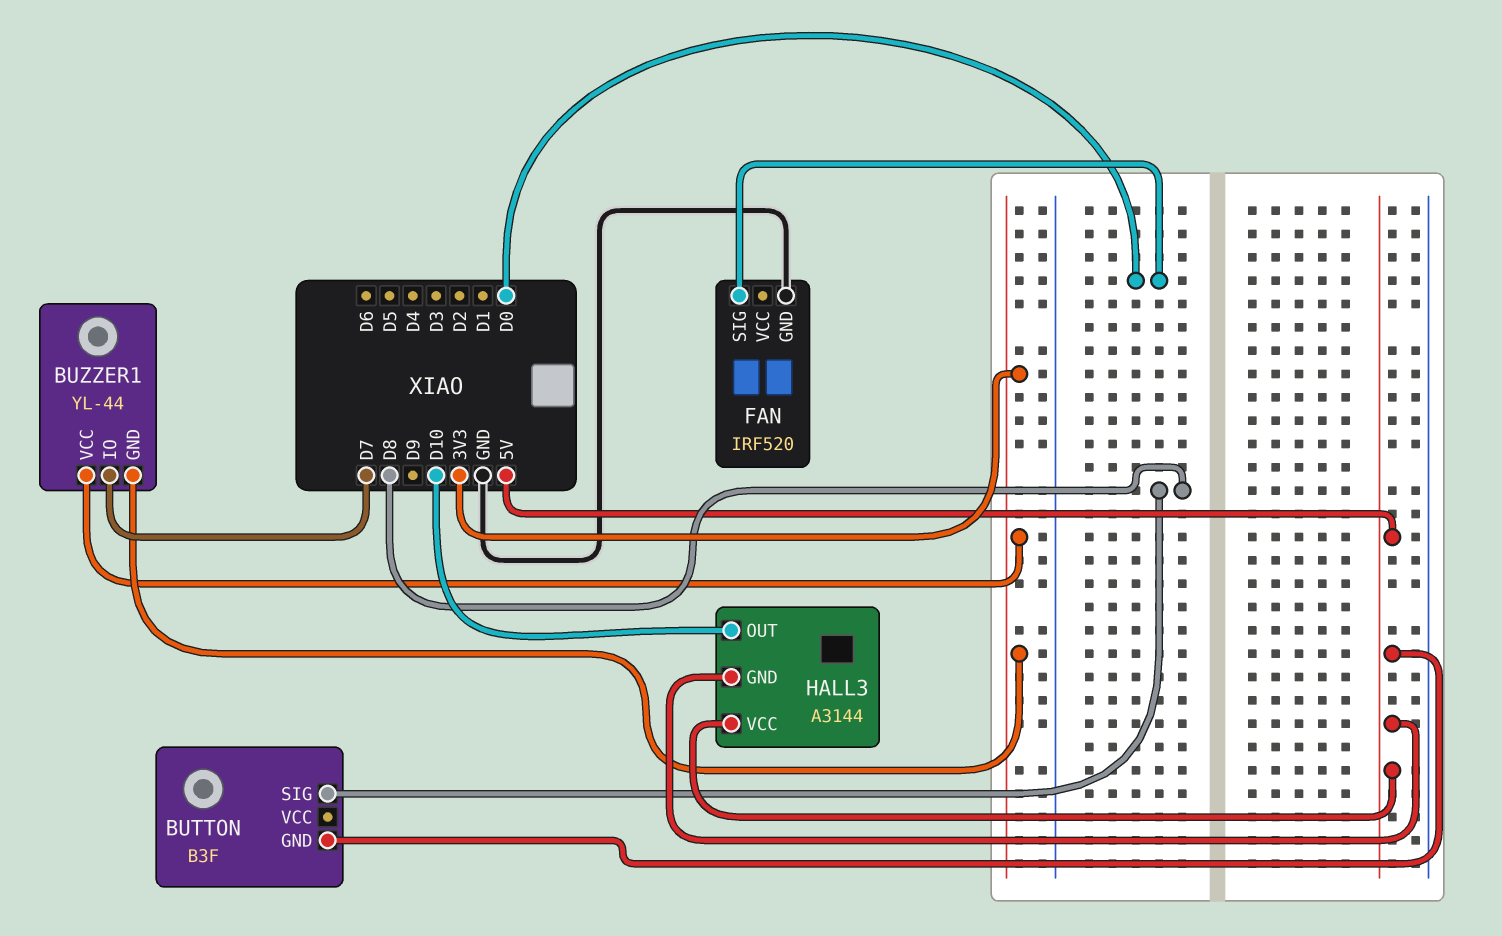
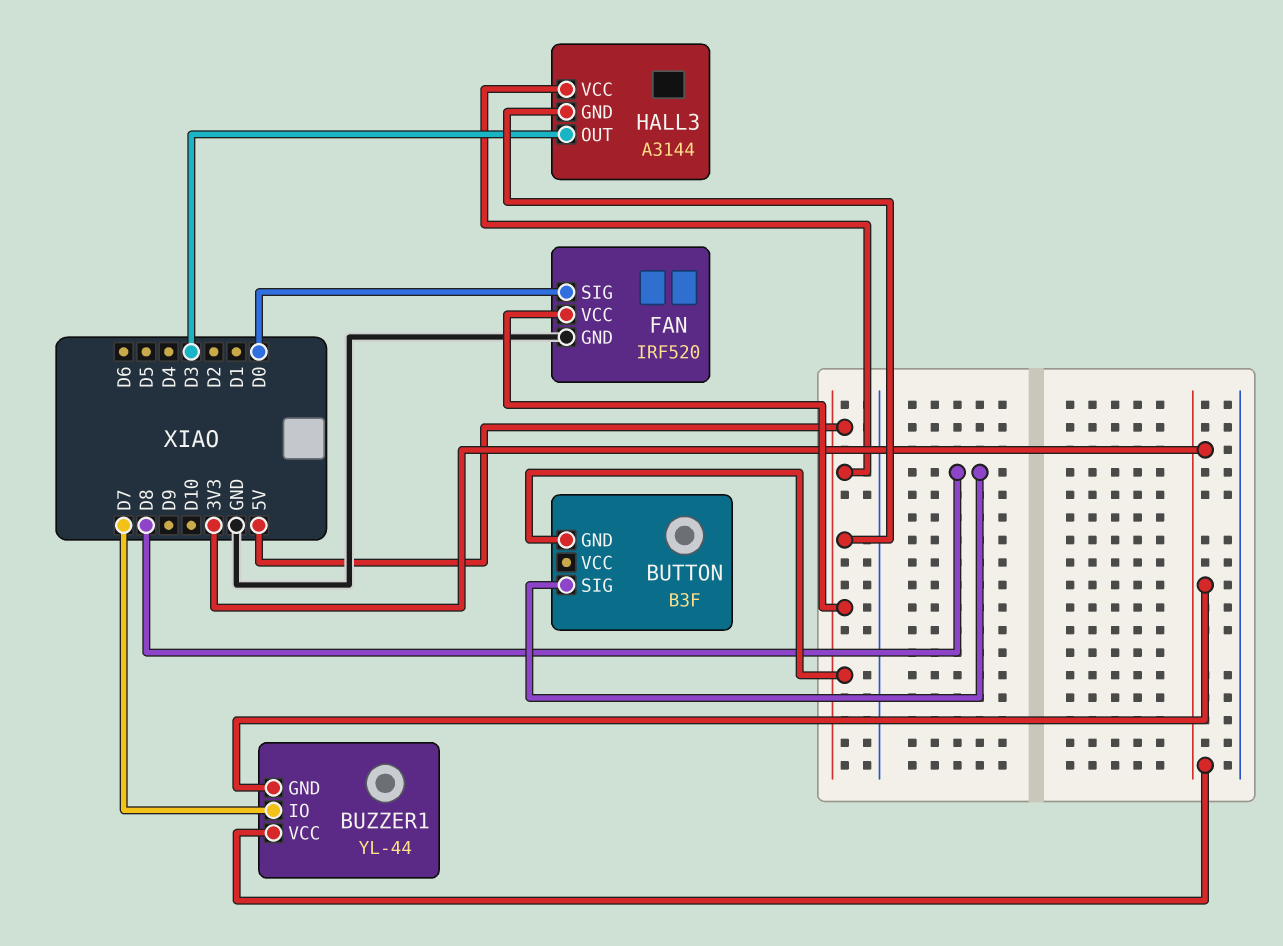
FAN pin VCC: none -> 5V
HALL3 pin OUT: D10 -> D3

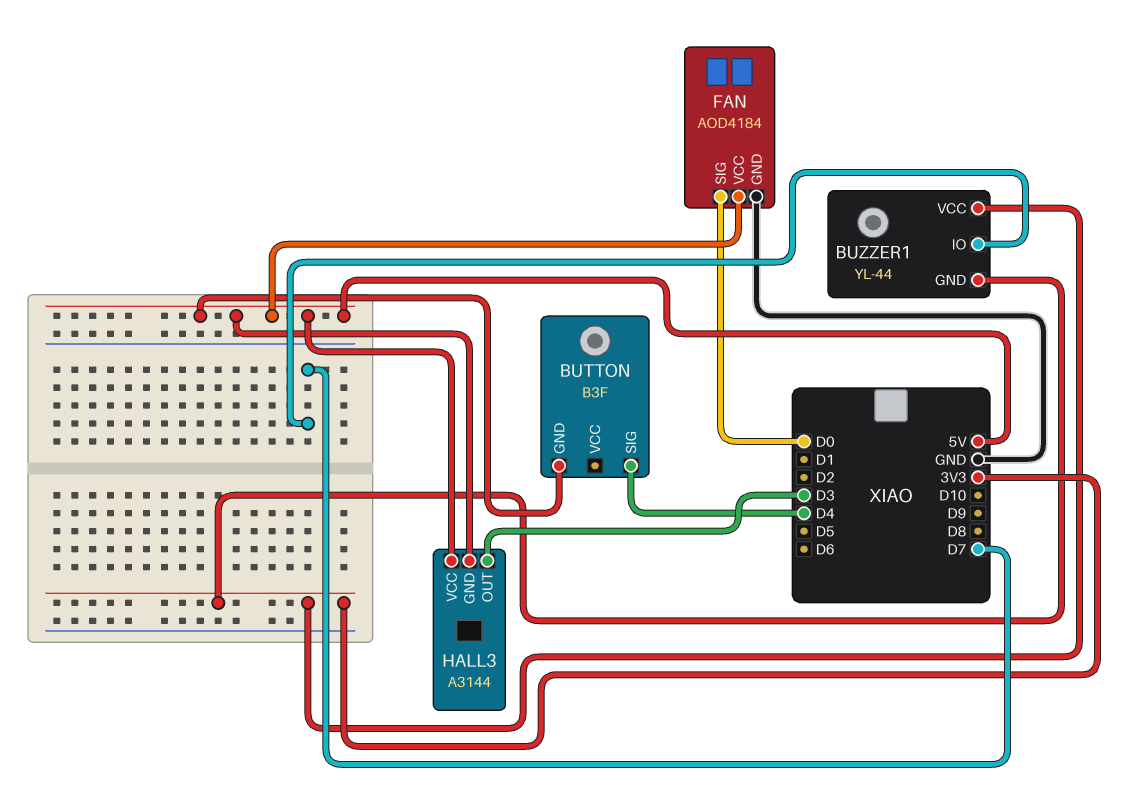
BUTTON pin SIG: D8 -> D4
FAN: IRF520 -> AOD4184

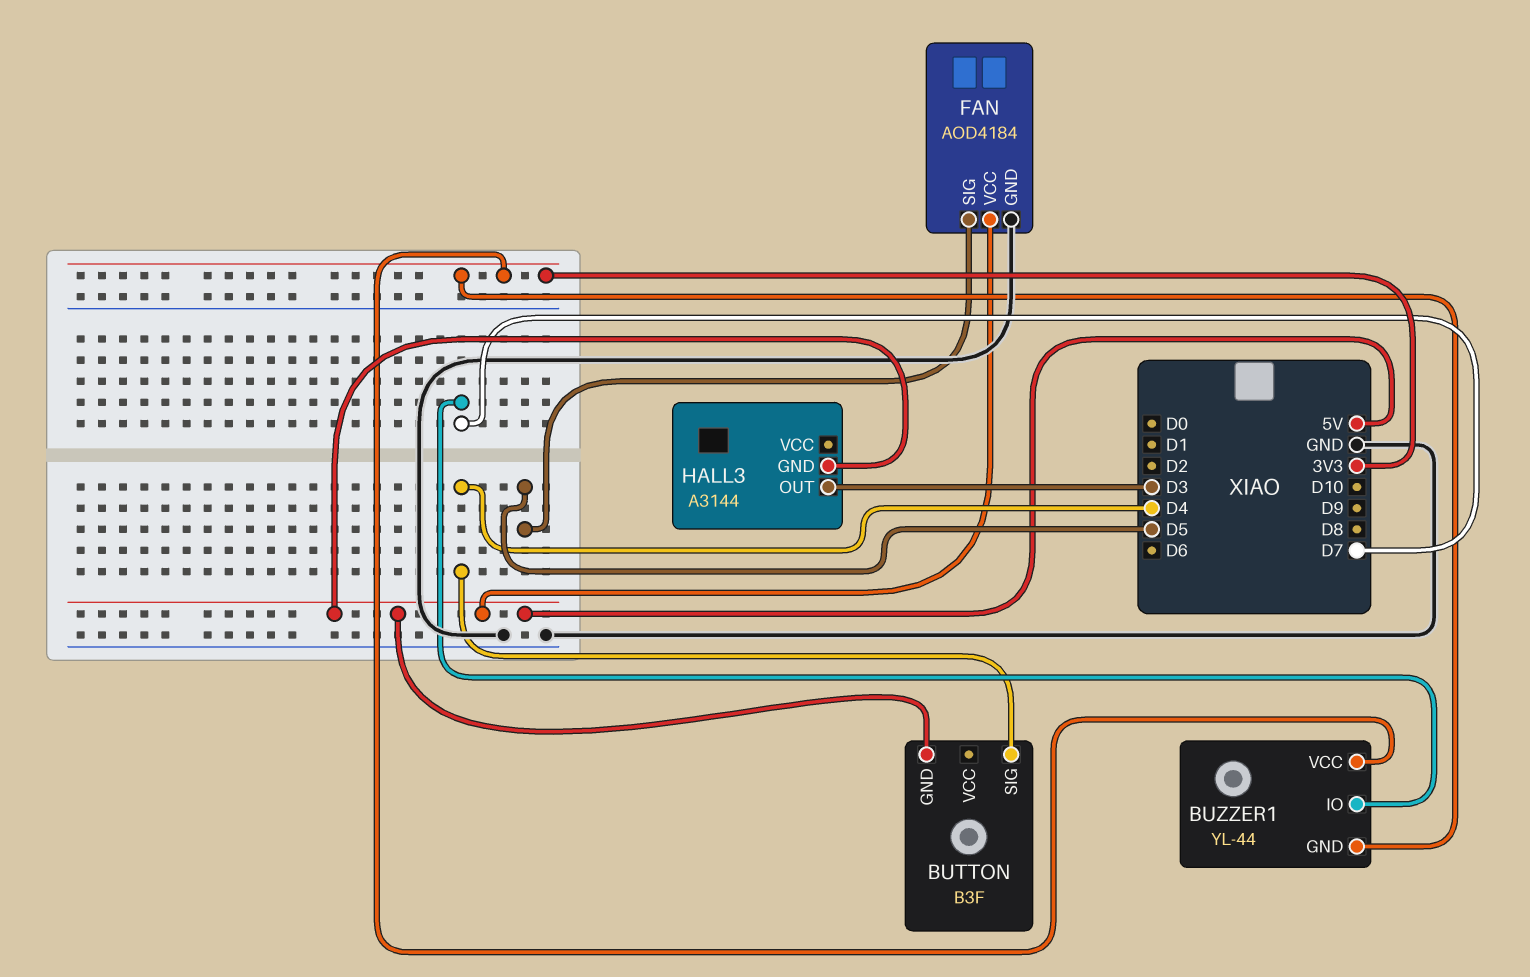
FAN pin SIG: D0 -> D5
HALL3 pin VCC: 5V -> none

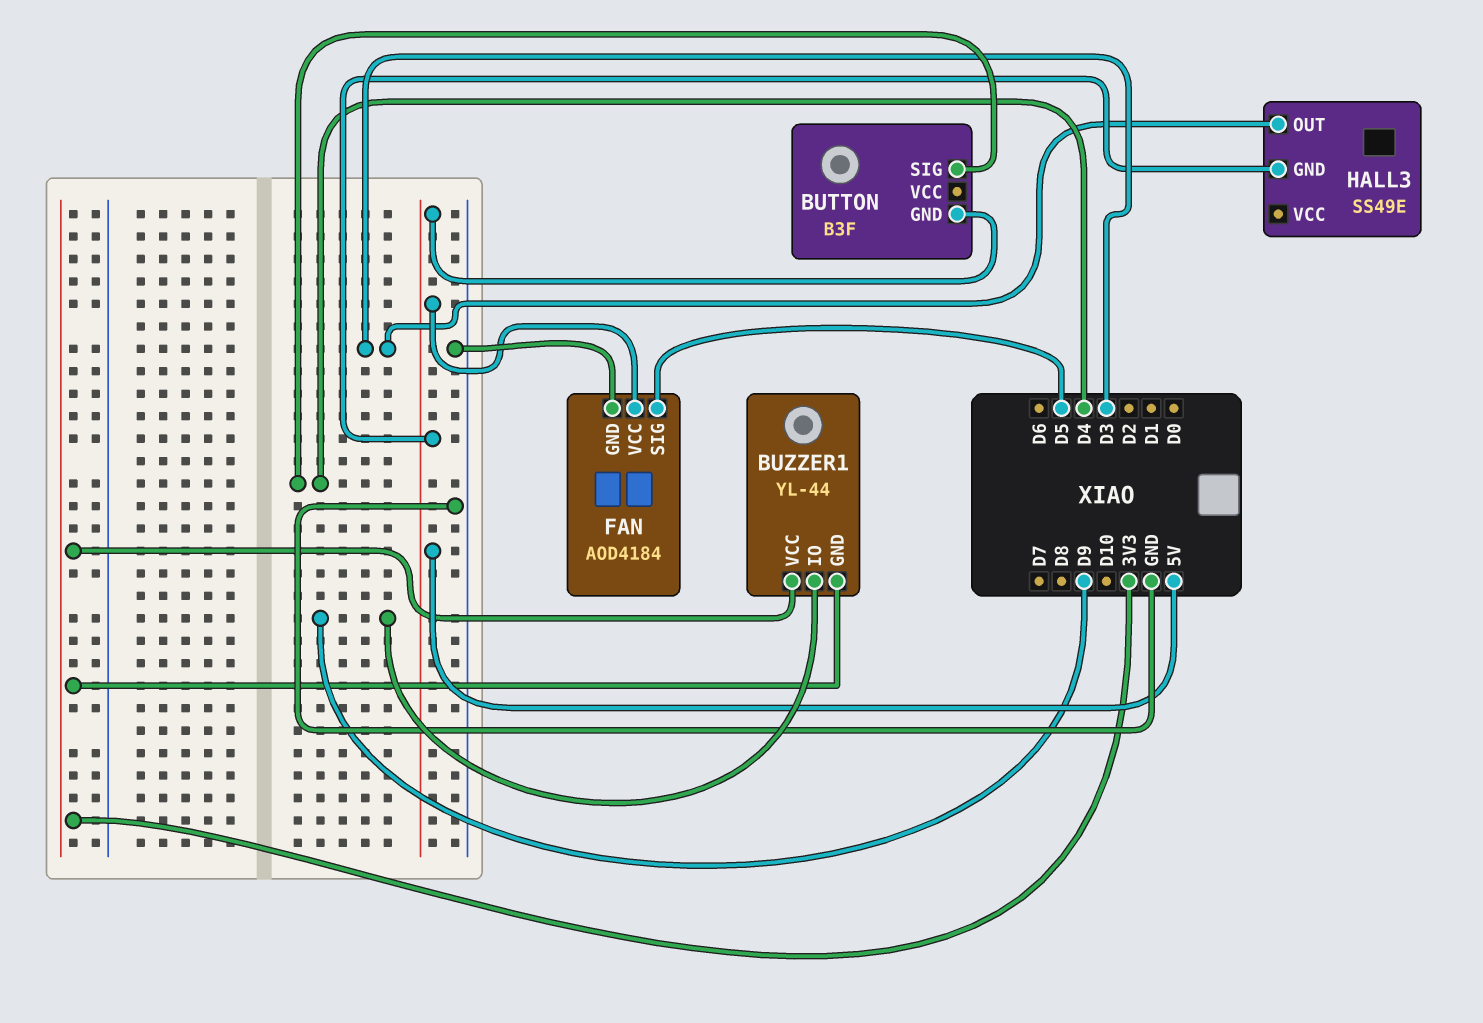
BUZZER1 pin IO: D7 -> D9
HALL3: A3144 -> SS49E

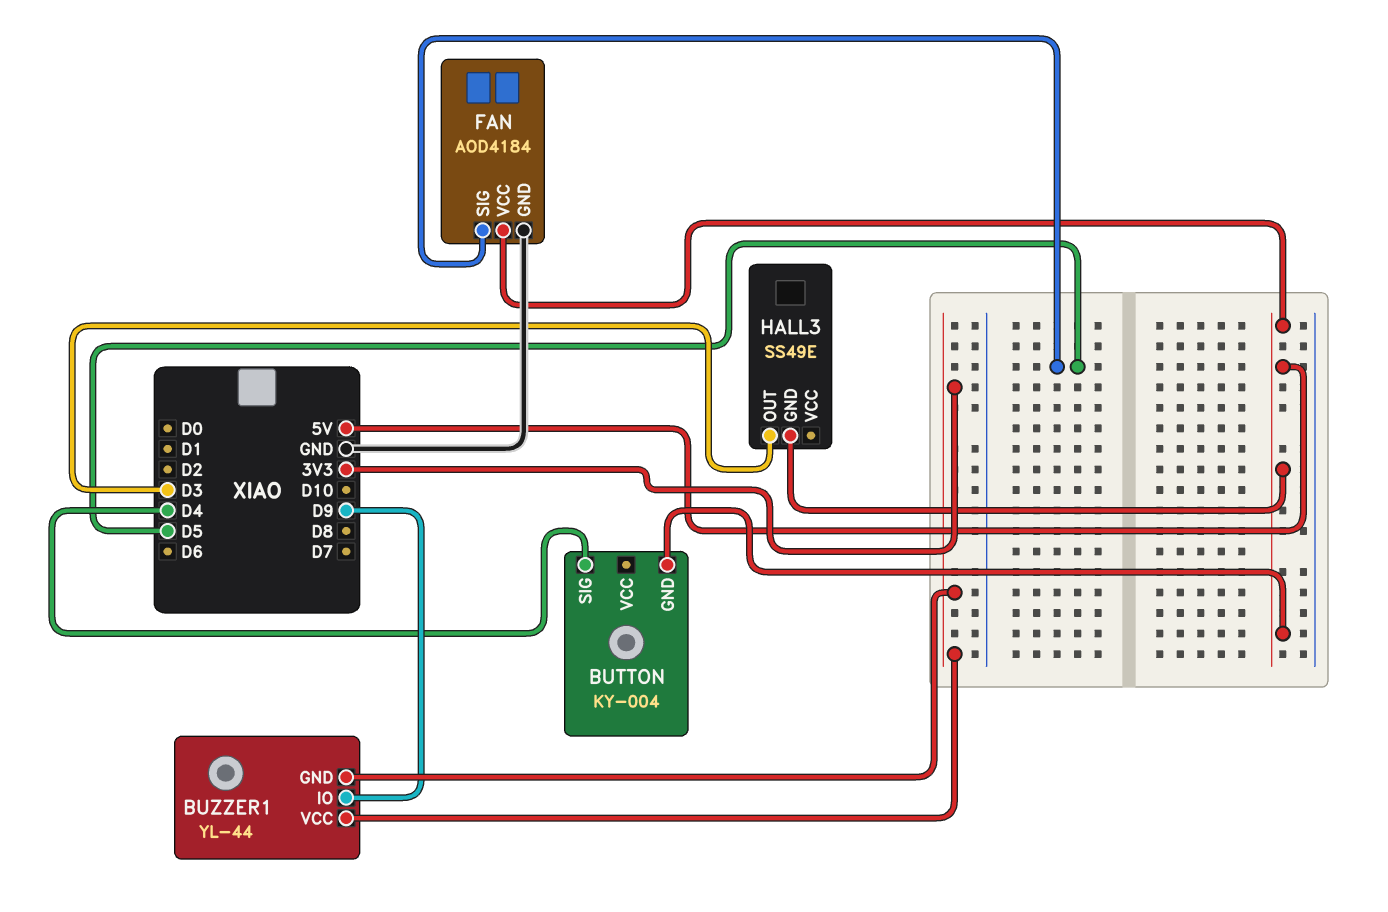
BUTTON: B3F -> KY-004

